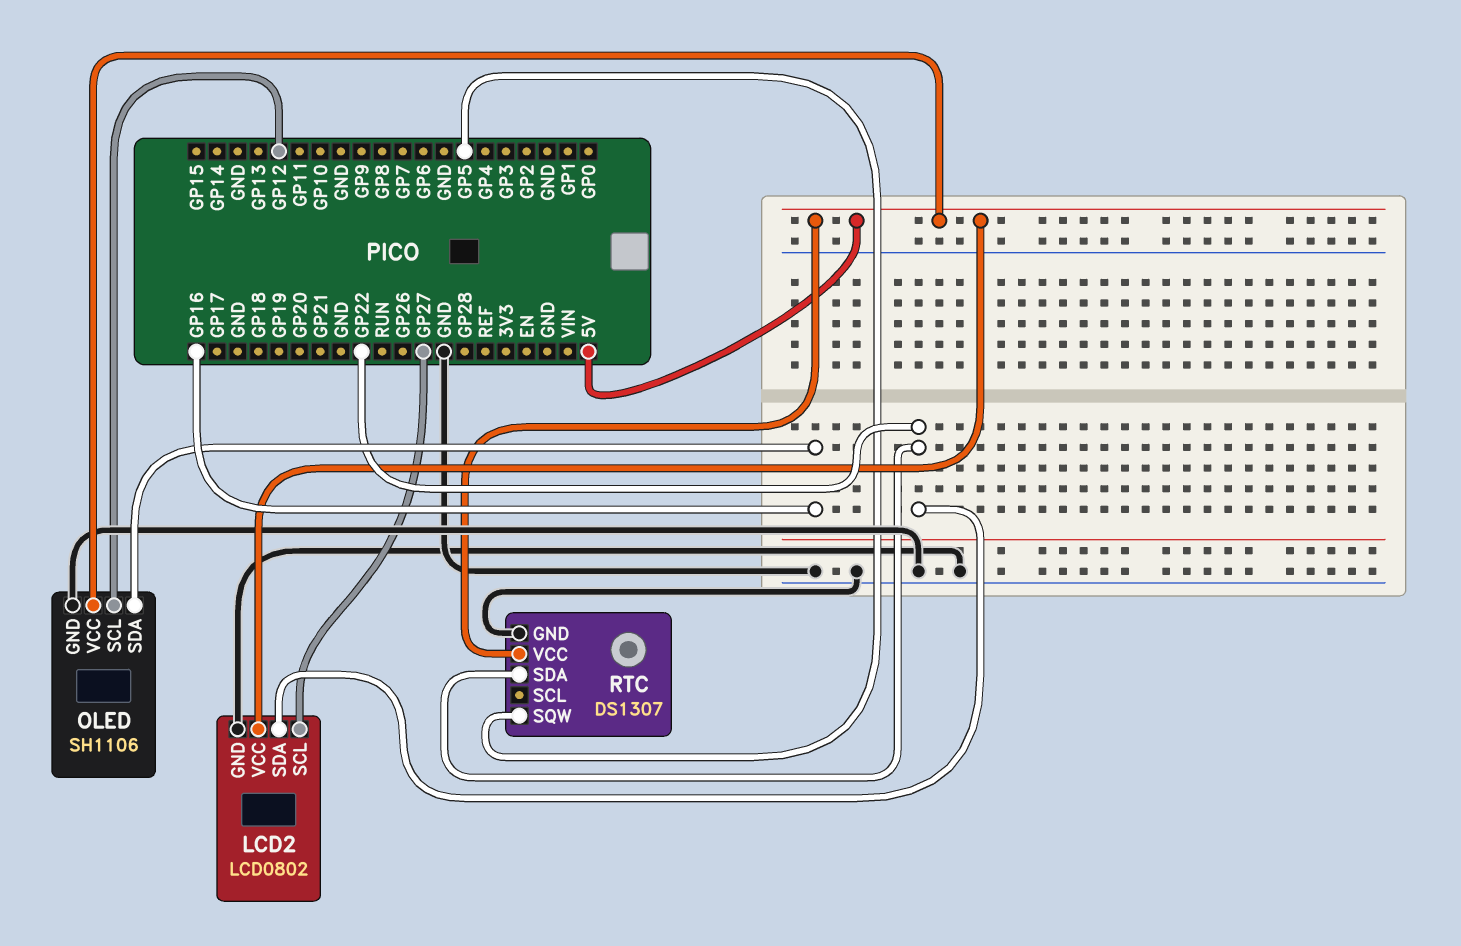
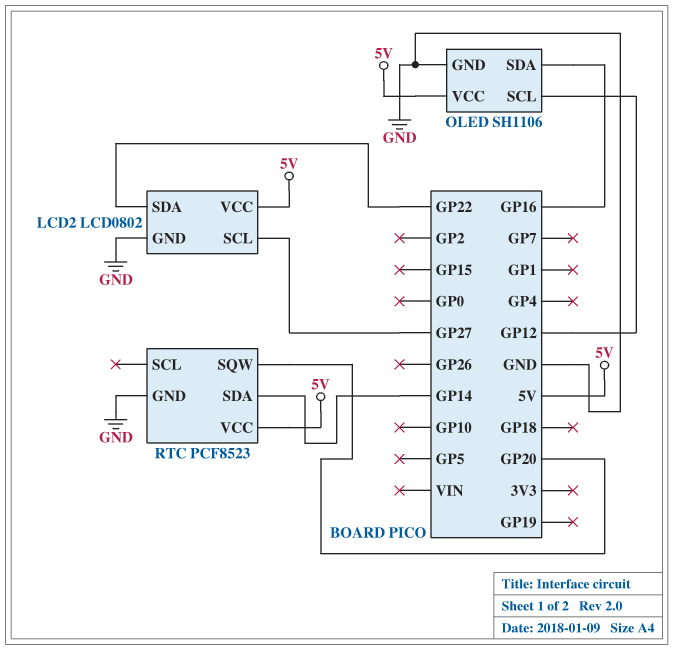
RTC: DS1307 -> PCF8523
RTC pin SDA: GP22 -> GP14
RTC pin SQW: GP5 -> GP20

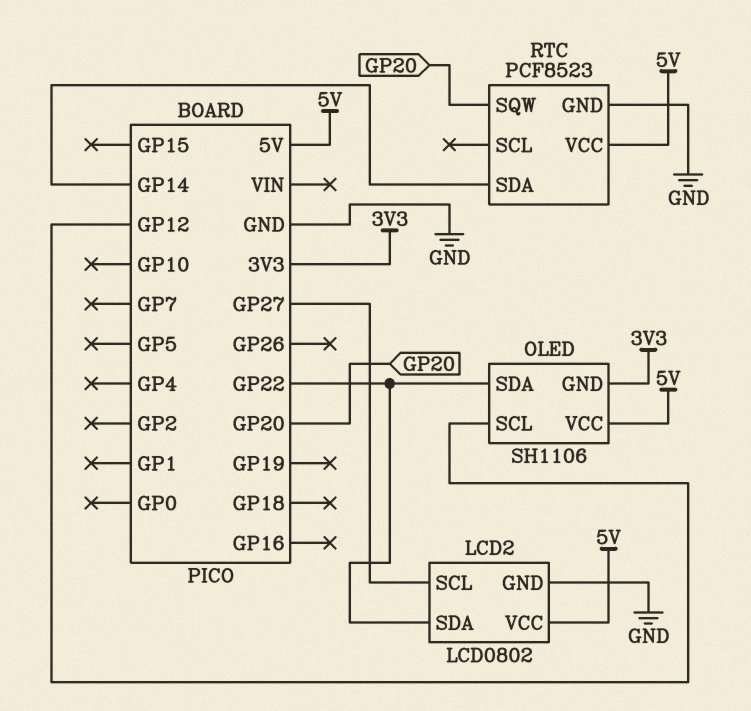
OLED pin GND: GND -> 3V3
OLED pin SDA: GP16 -> GP22

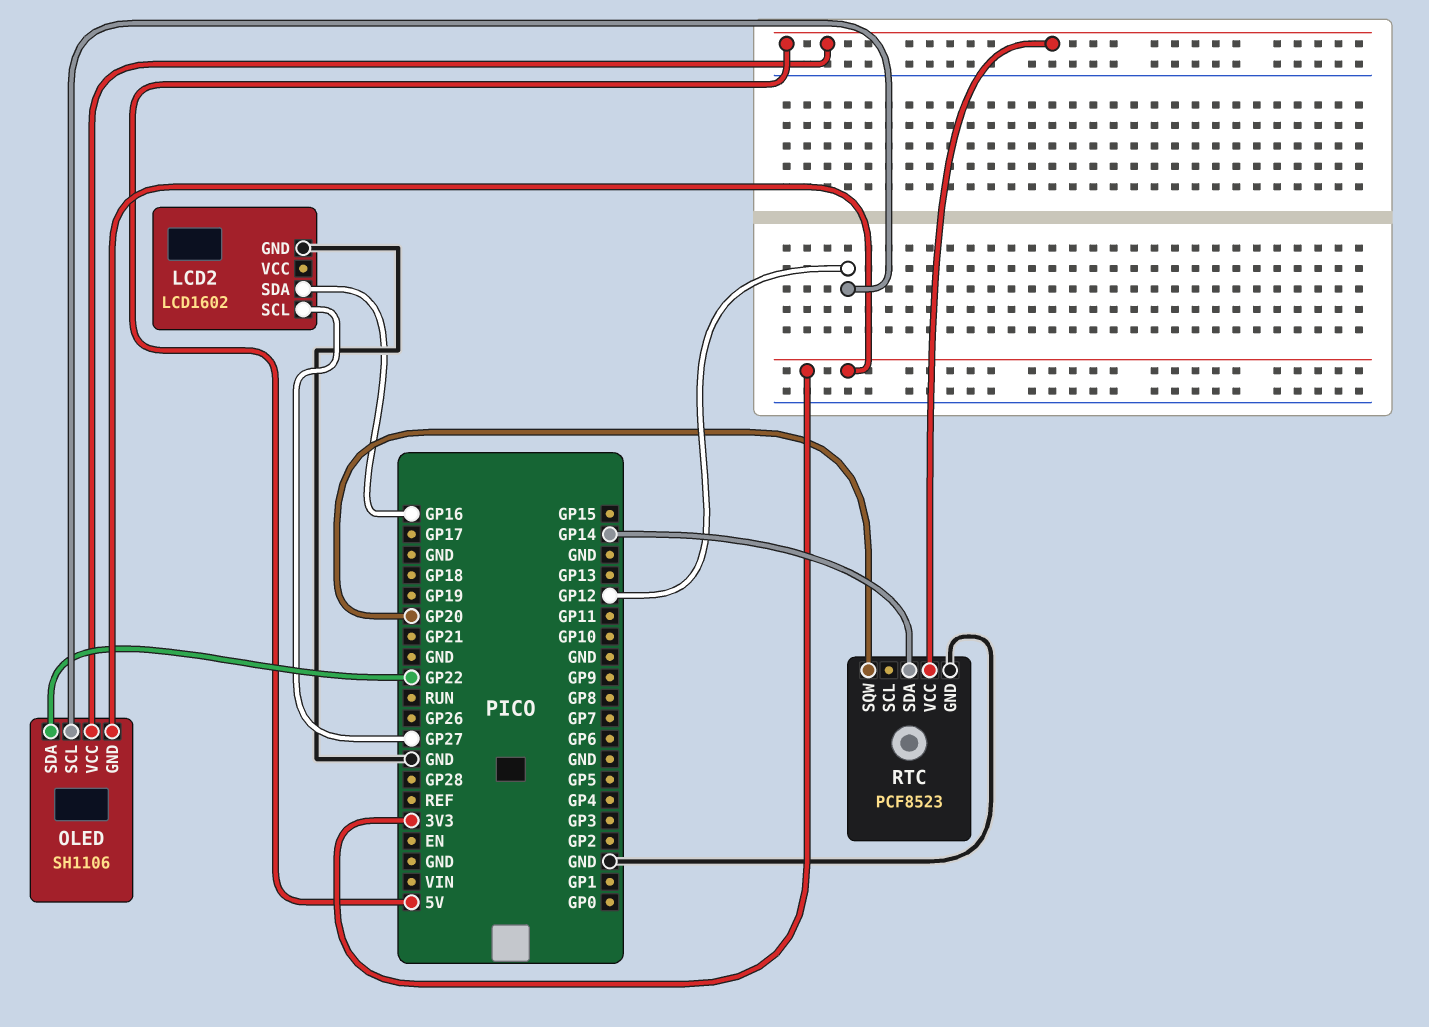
LCD2: LCD0802 -> LCD1602
LCD2 pin SDA: GP22 -> GP16
LCD2 pin VCC: 5V -> none

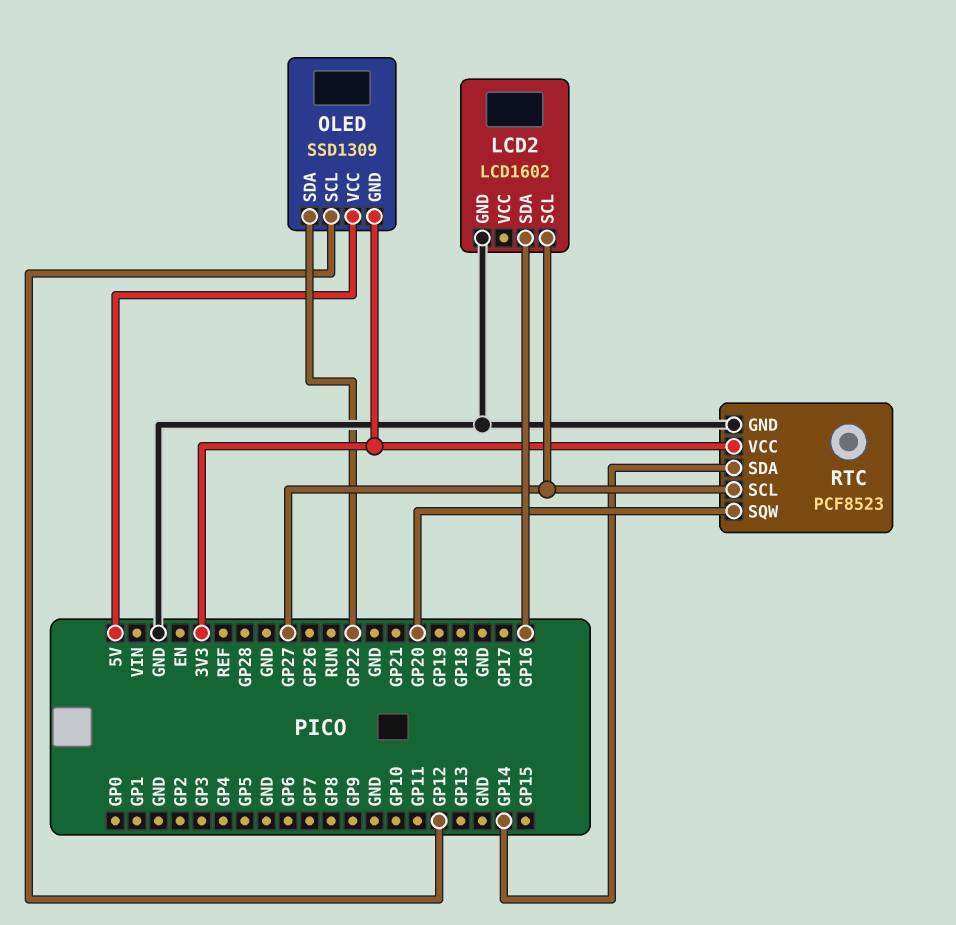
OLED: SH1106 -> SSD1309
RTC pin SCL: none -> GP27
RTC pin VCC: 5V -> 3V3

